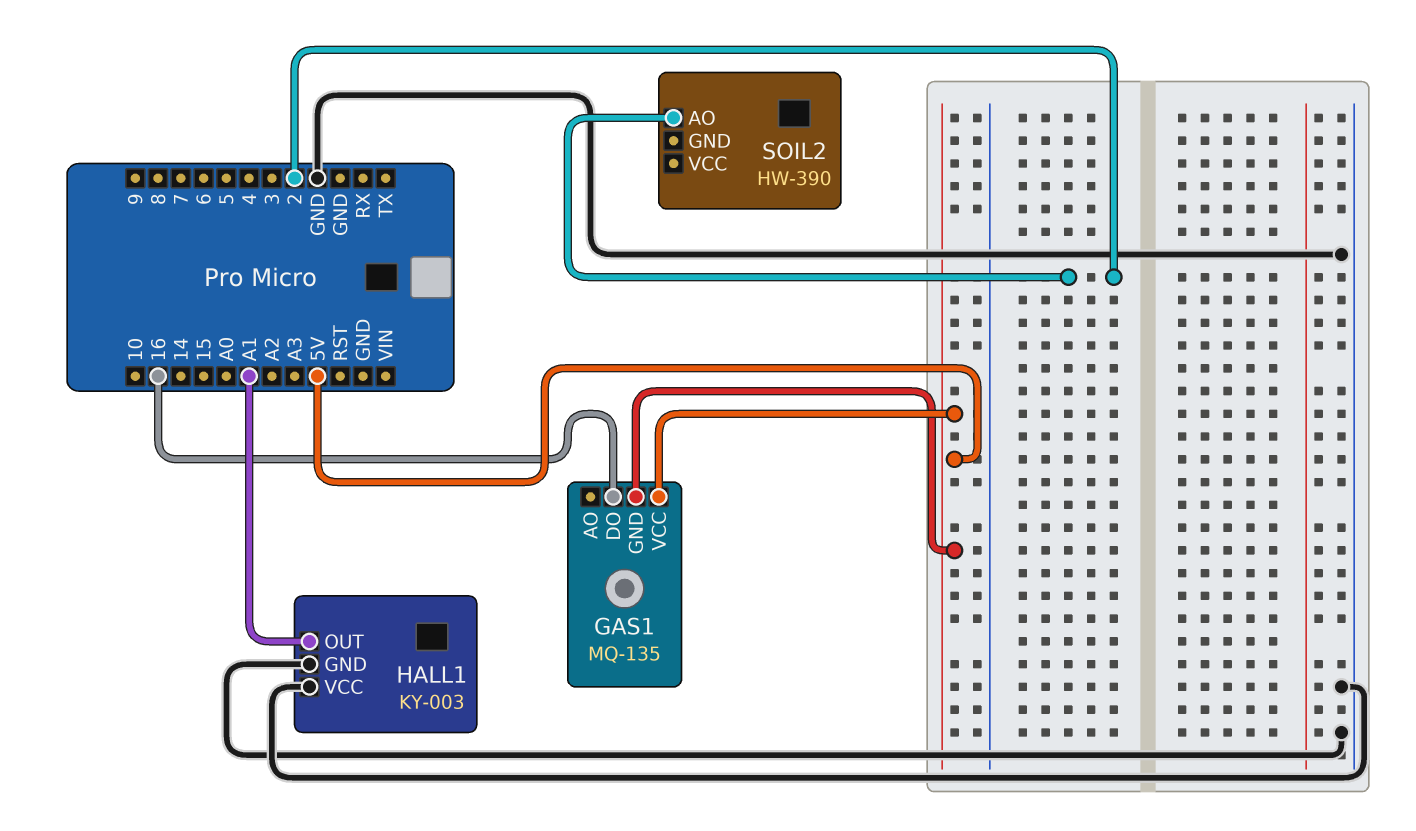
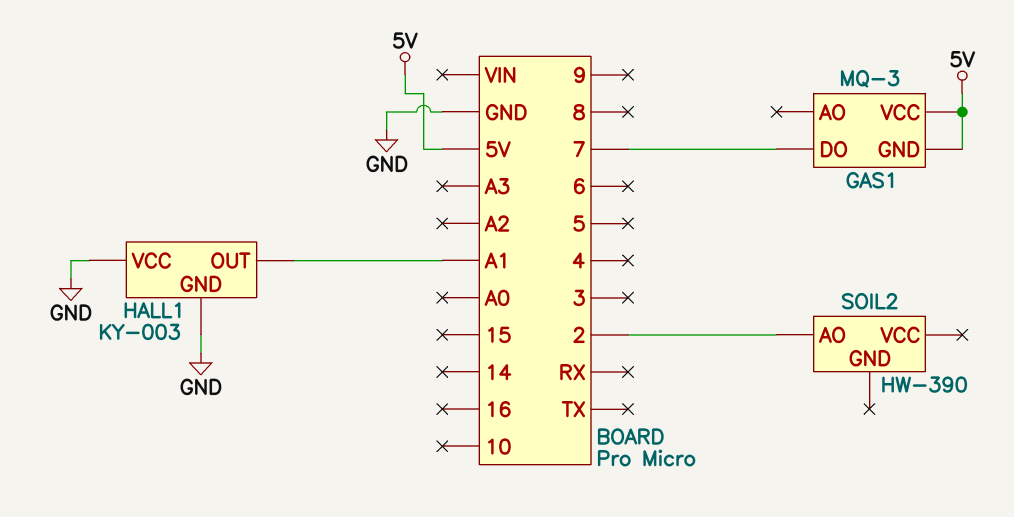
GAS1: MQ-135 -> MQ-3
GAS1 pin DO: 16 -> 7

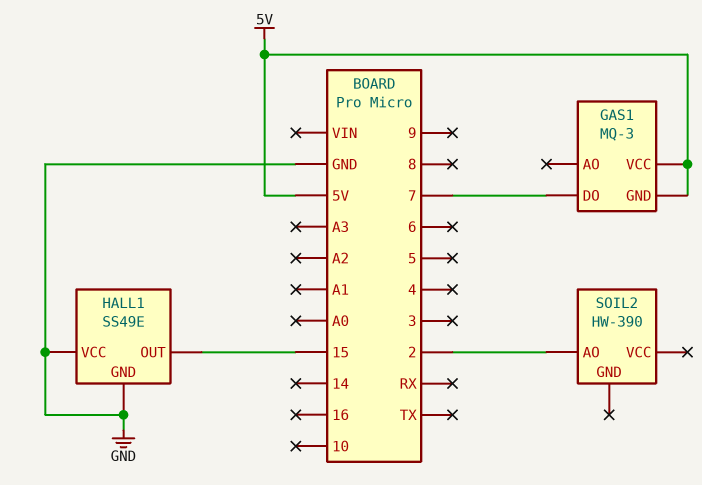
HALL1: KY-003 -> SS49E
HALL1 pin OUT: A1 -> 15

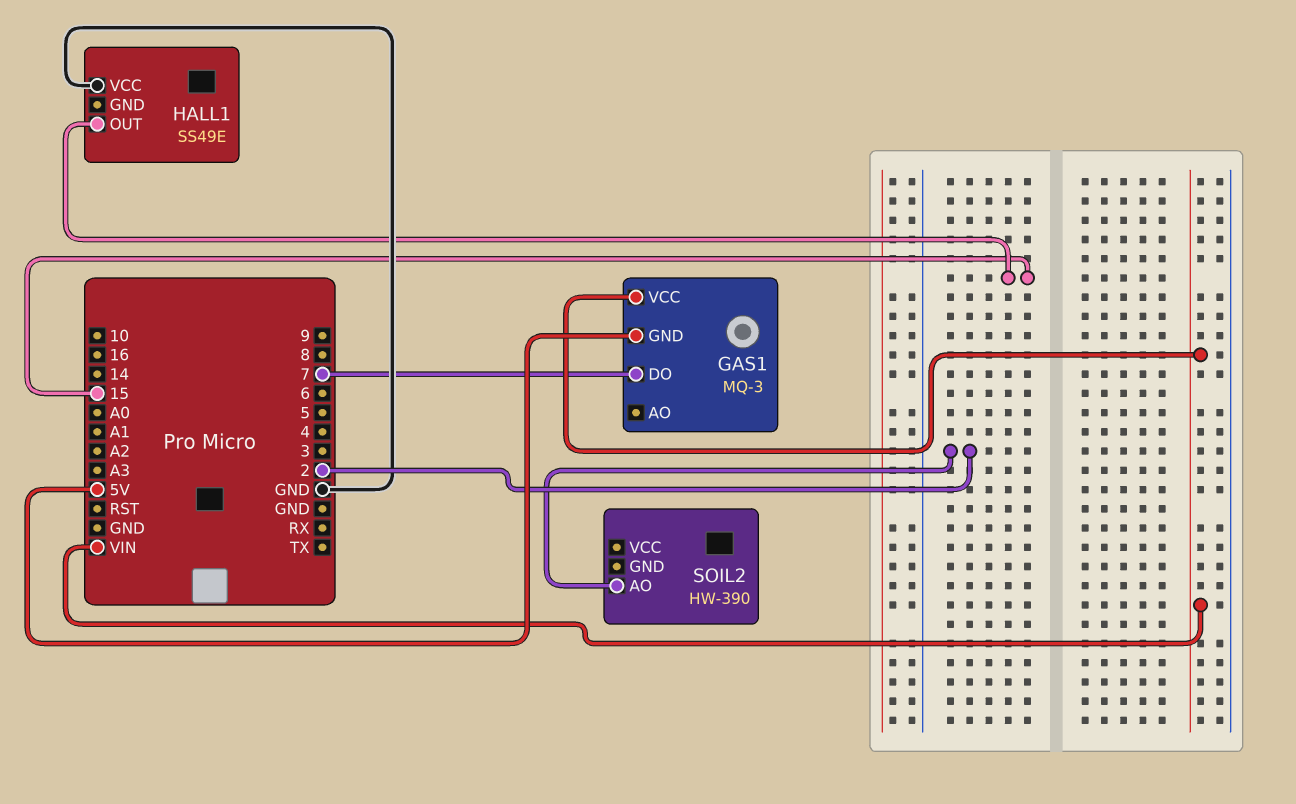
GAS1 pin VCC: 5V -> VIN
HALL1 pin GND: GND -> none

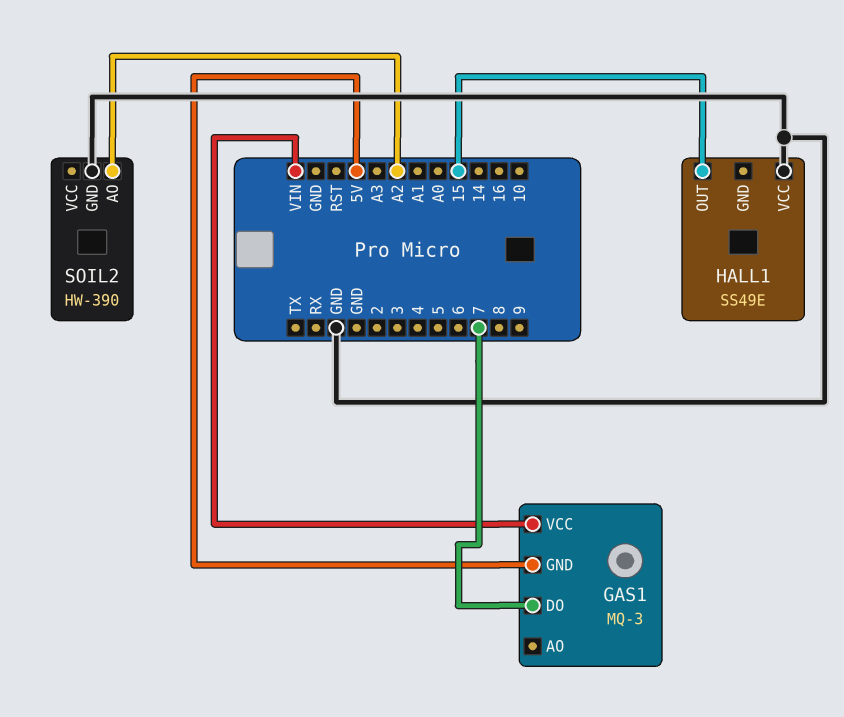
SOIL2 pin AO: 2 -> A2
SOIL2 pin GND: none -> GND

